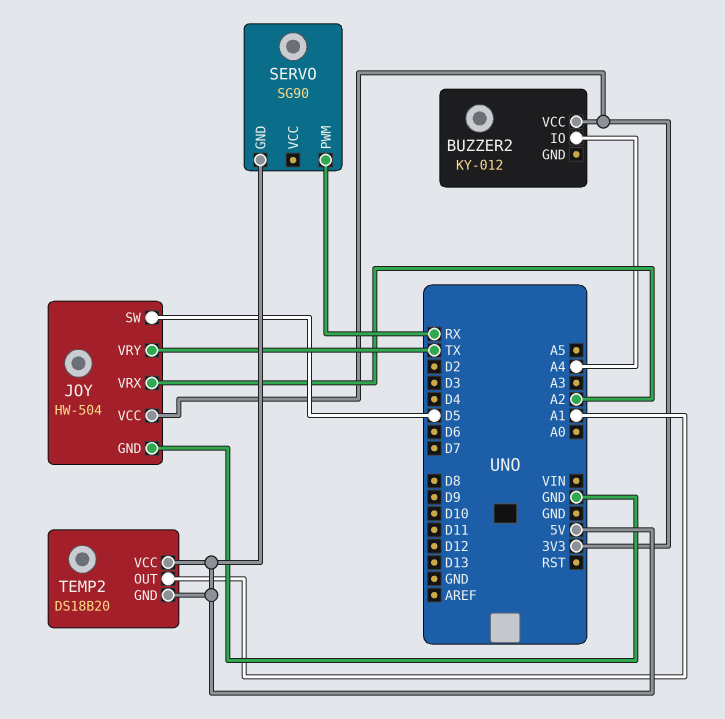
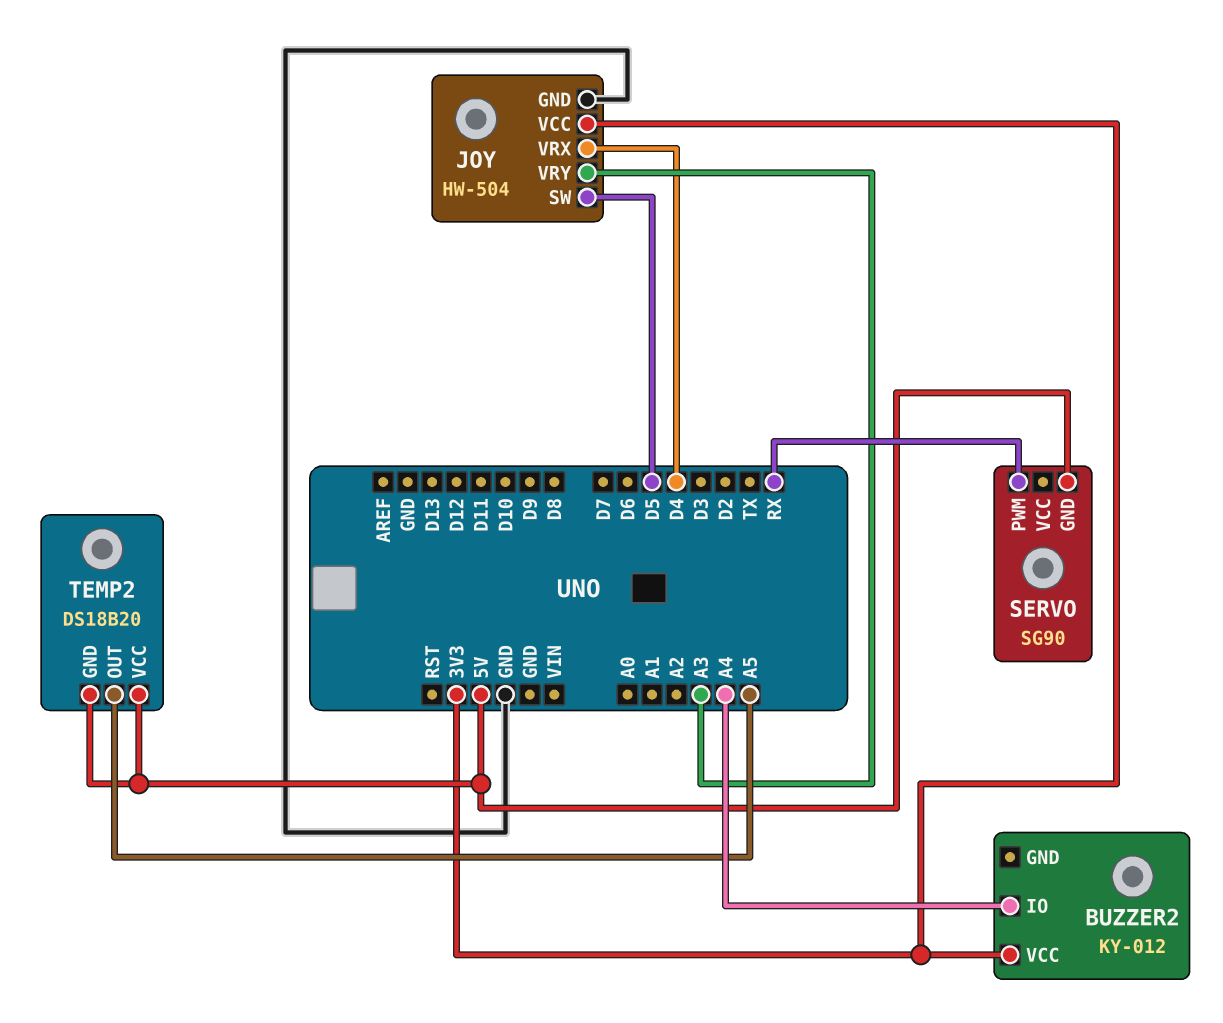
JOY pin VRX: A2 -> D4
JOY pin VRY: TX -> A3
TEMP2 pin OUT: A1 -> A5

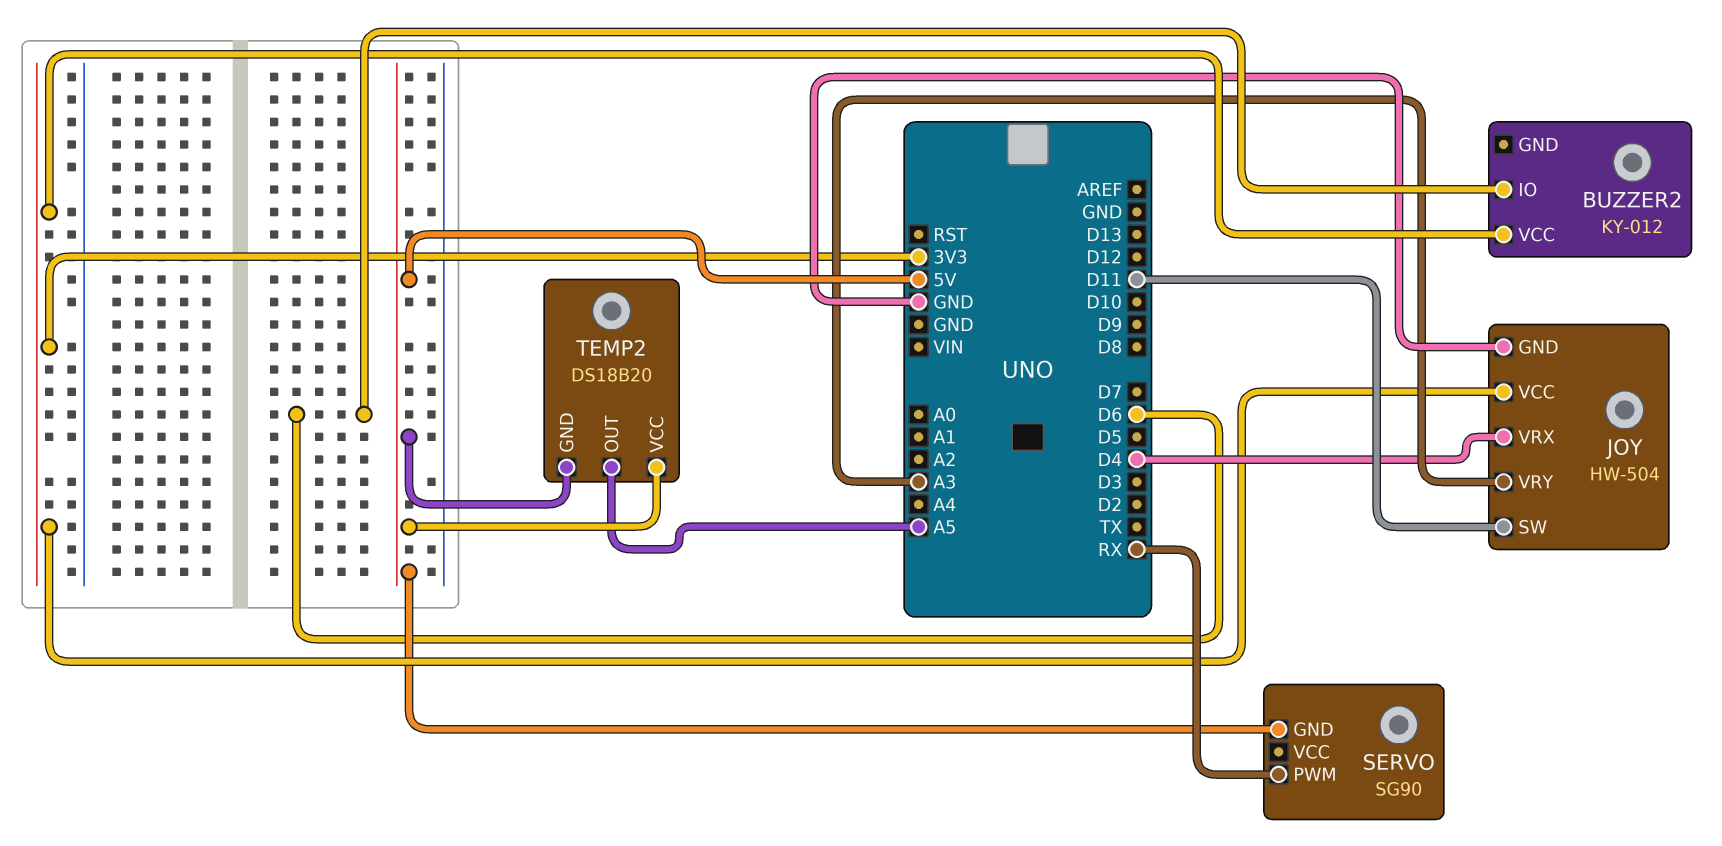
BUZZER2 pin IO: A4 -> D6
JOY pin SW: D5 -> D11

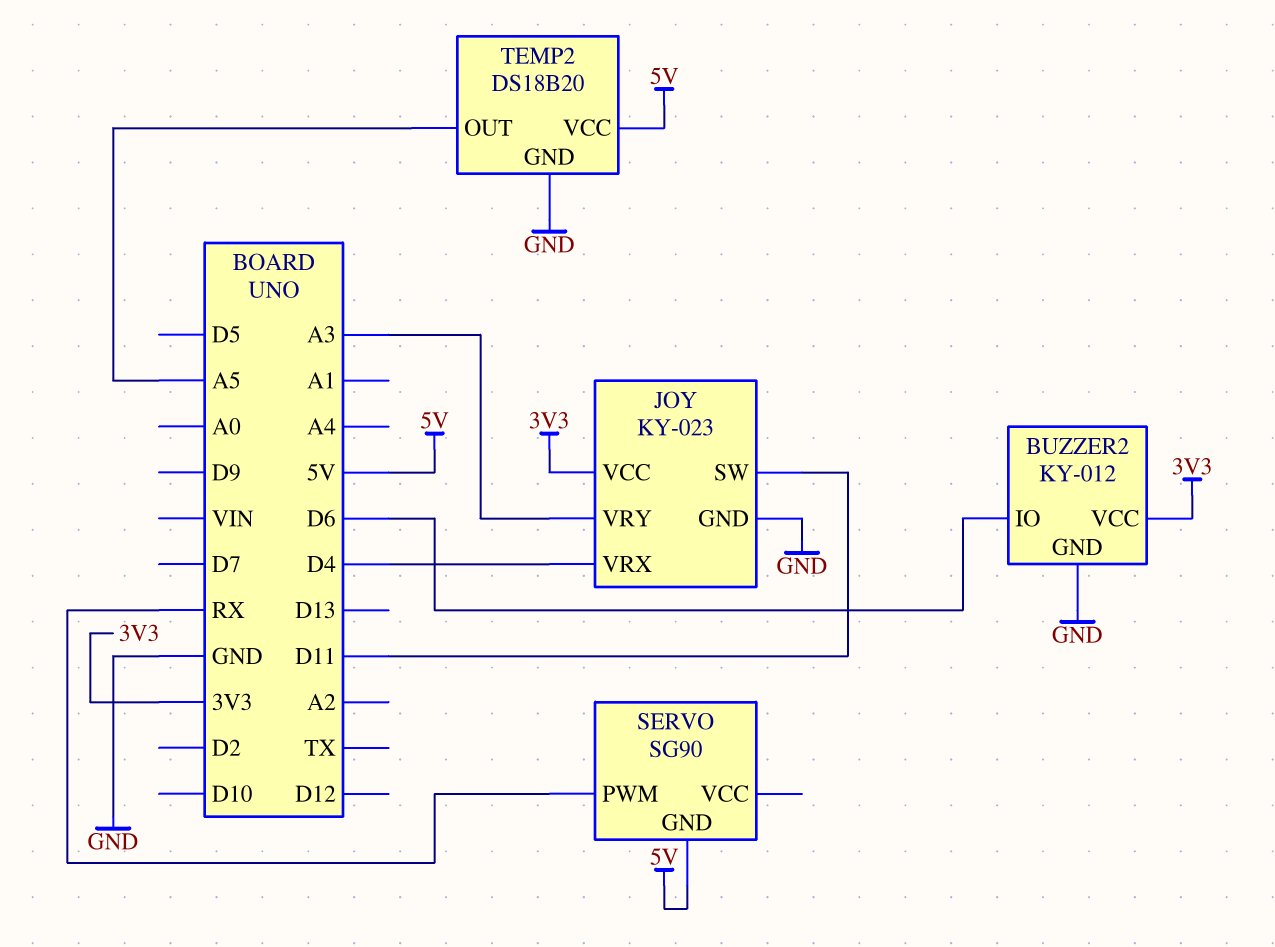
BUZZER2 pin GND: none -> GND
JOY: HW-504 -> KY-023
TEMP2 pin GND: 5V -> GND

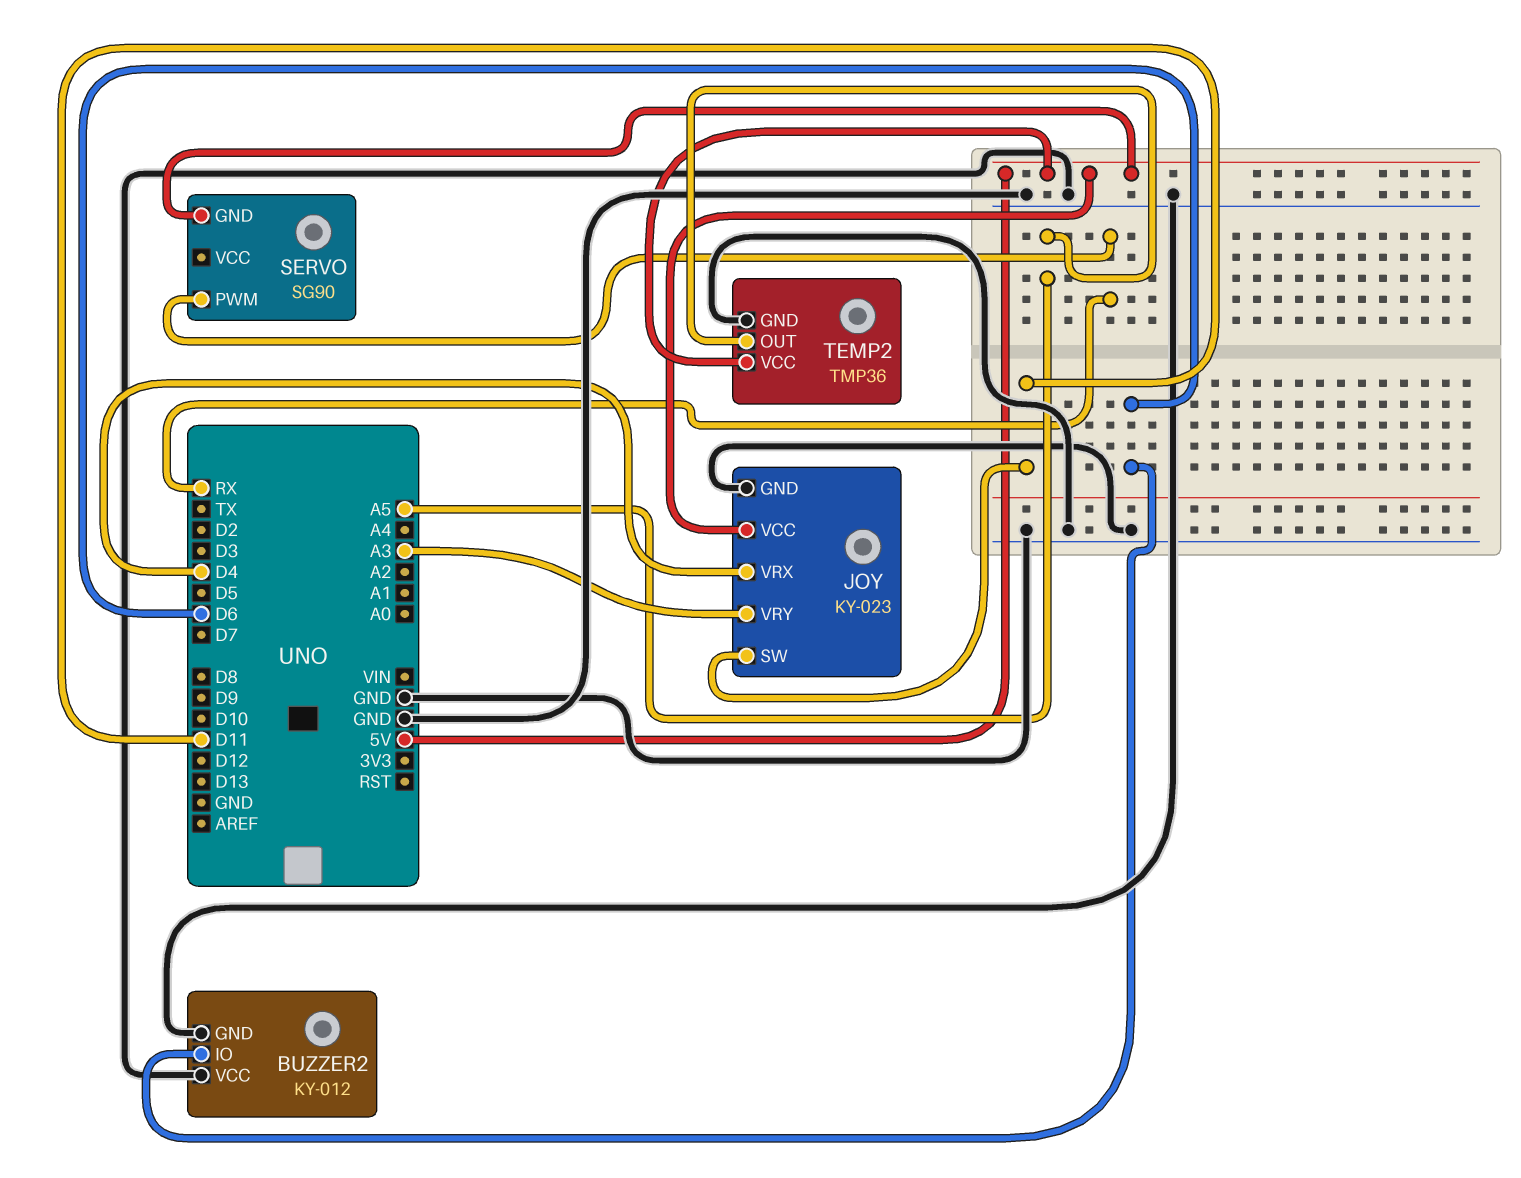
BUZZER2 pin VCC: 3V3 -> GND
JOY pin VCC: 3V3 -> 5V
TEMP2: DS18B20 -> TMP36

